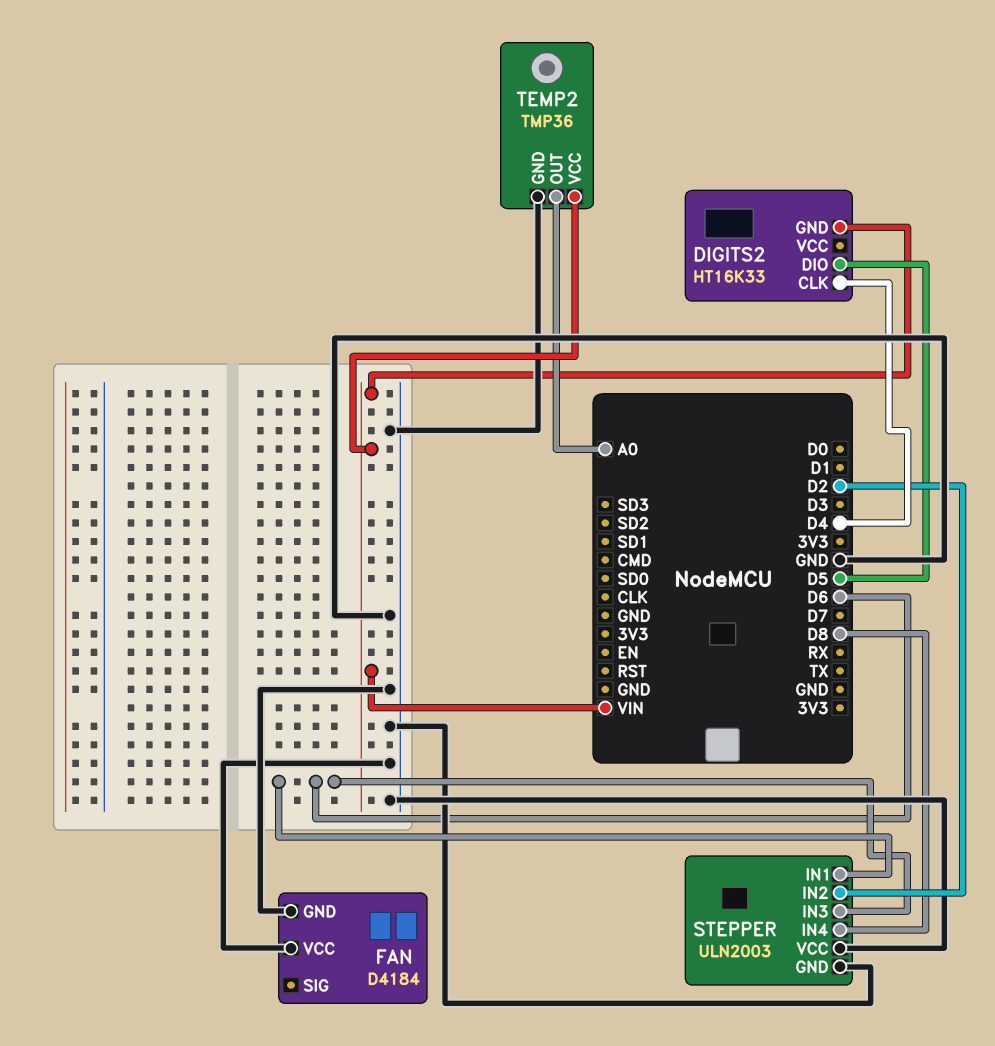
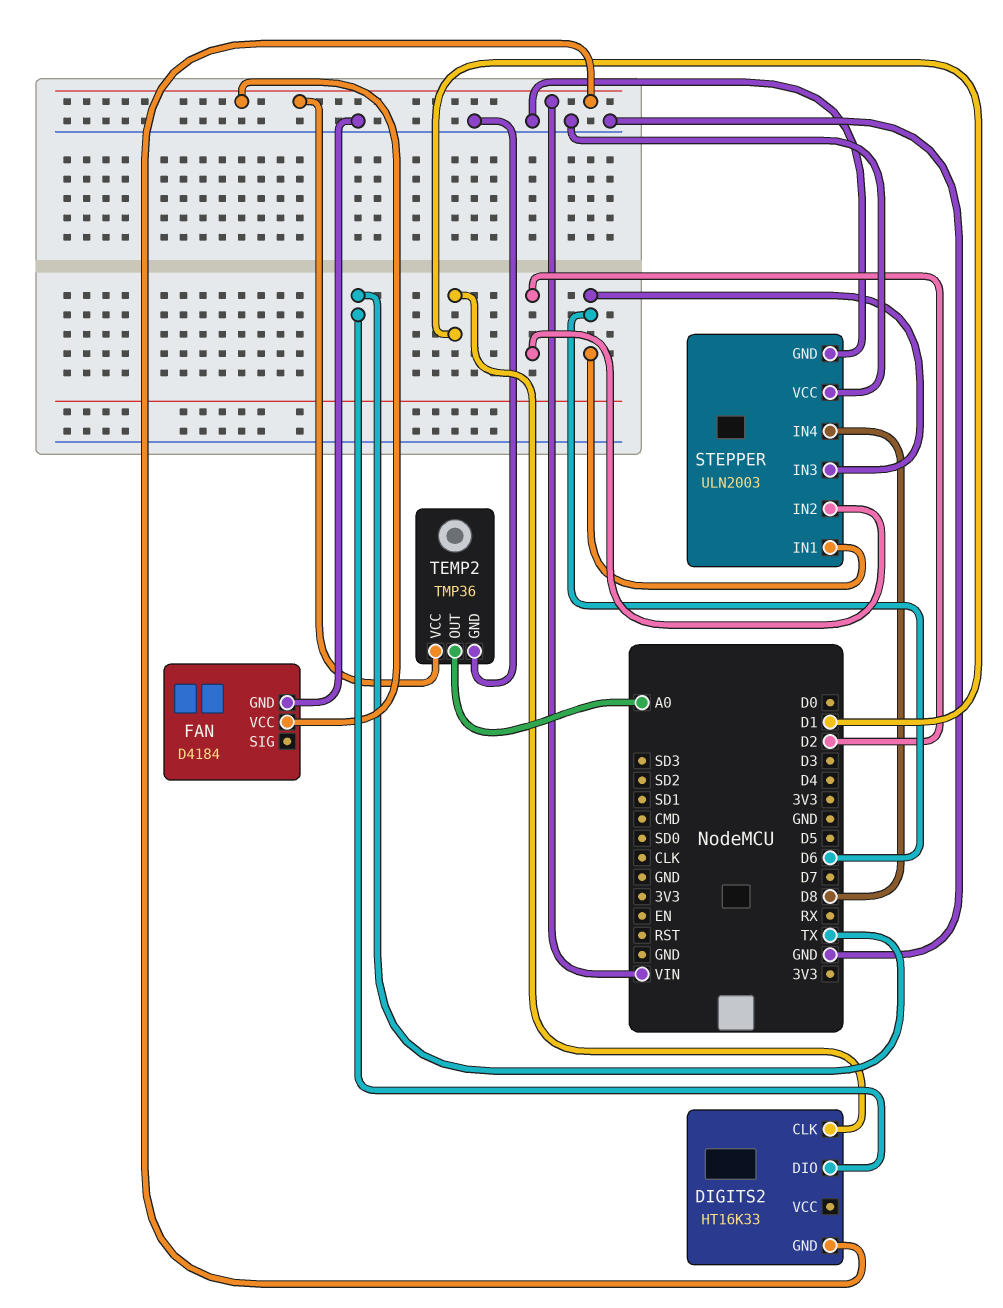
DIGITS2 pin CLK: D4 -> D1
DIGITS2 pin DIO: D5 -> TX
FAN pin VCC: GND -> VIN

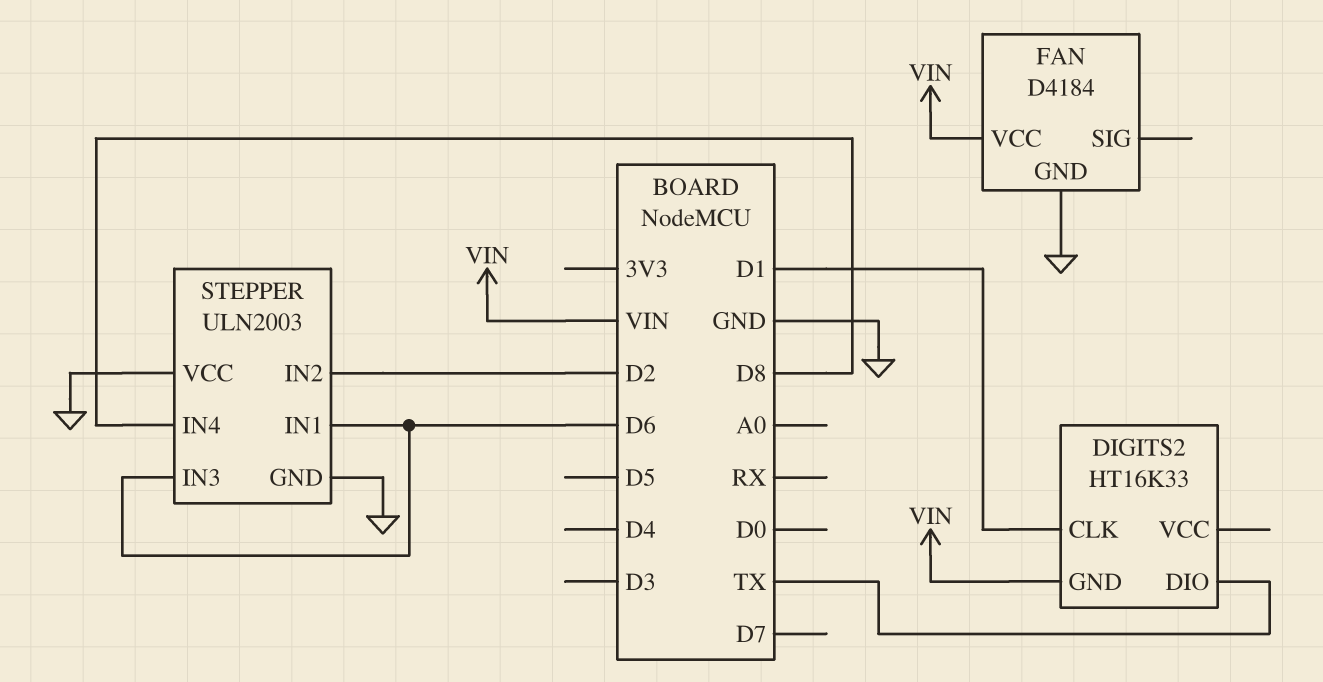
TEMP2: TMP36 -> none
TEMP2 pin GND: GND -> none
TEMP2 pin OUT: A0 -> none
TEMP2 pin VCC: VIN -> none

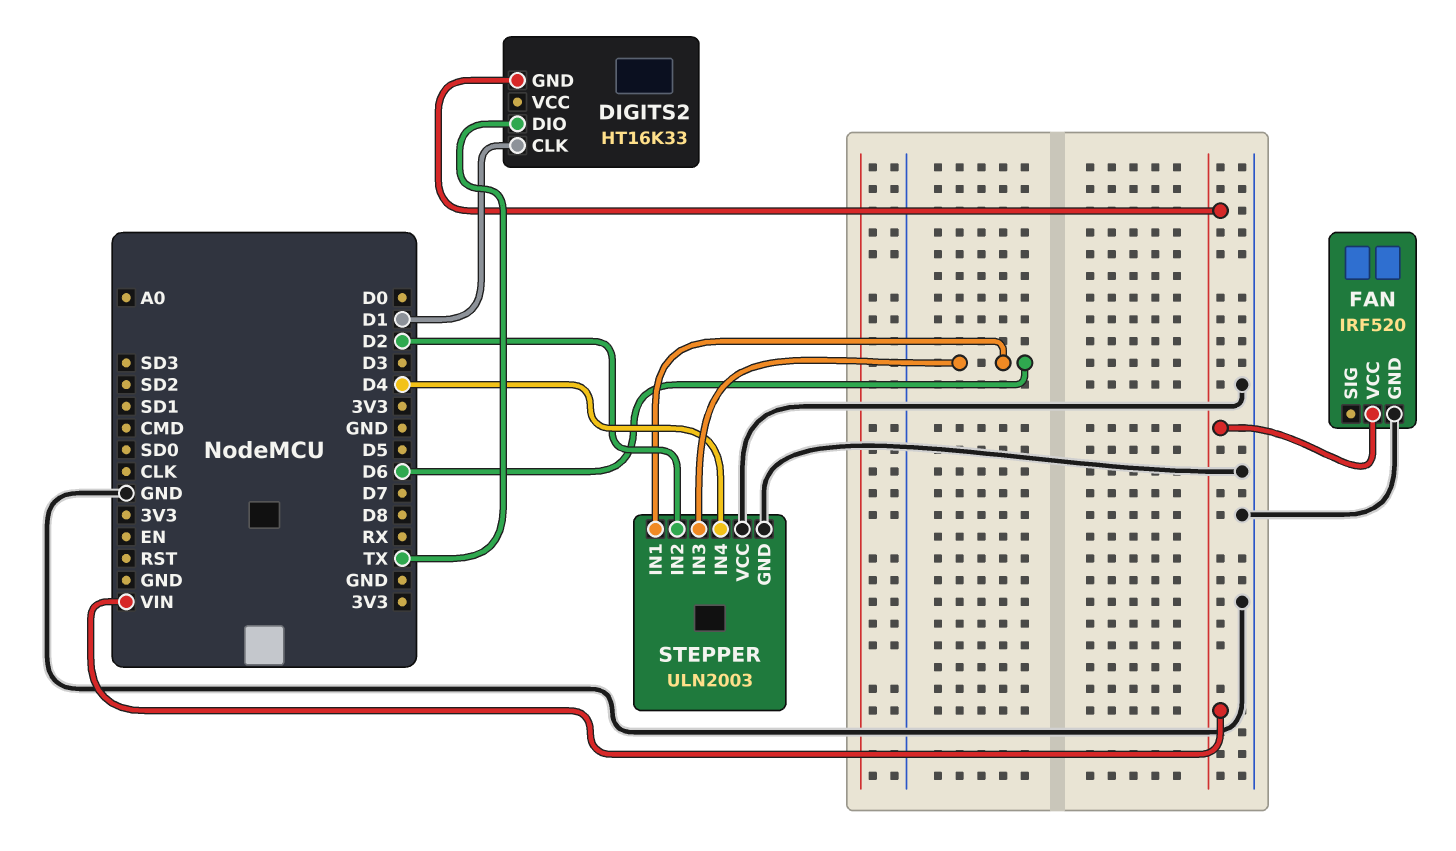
FAN: D4184 -> IRF520
STEPPER pin IN4: D8 -> D4

